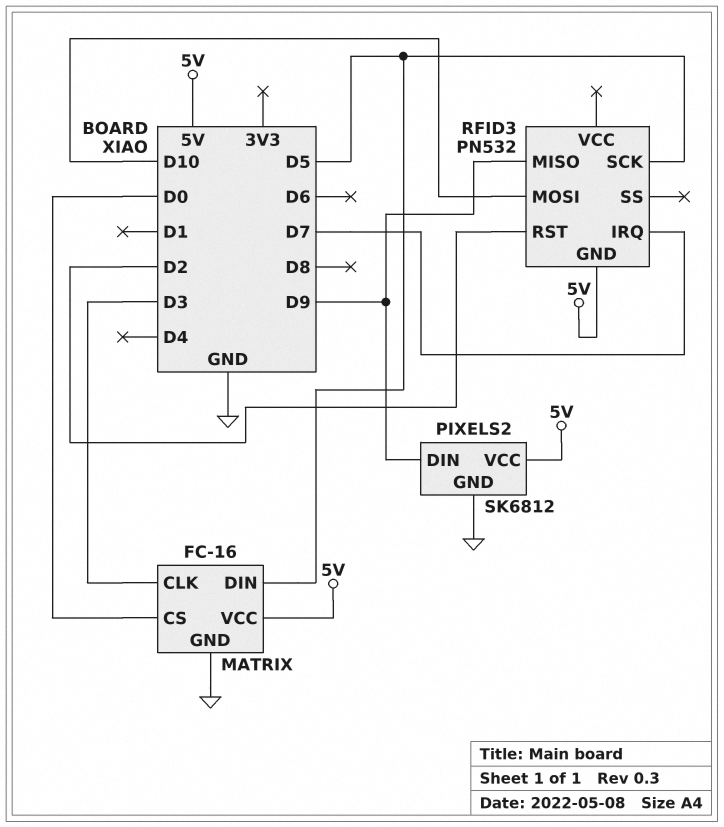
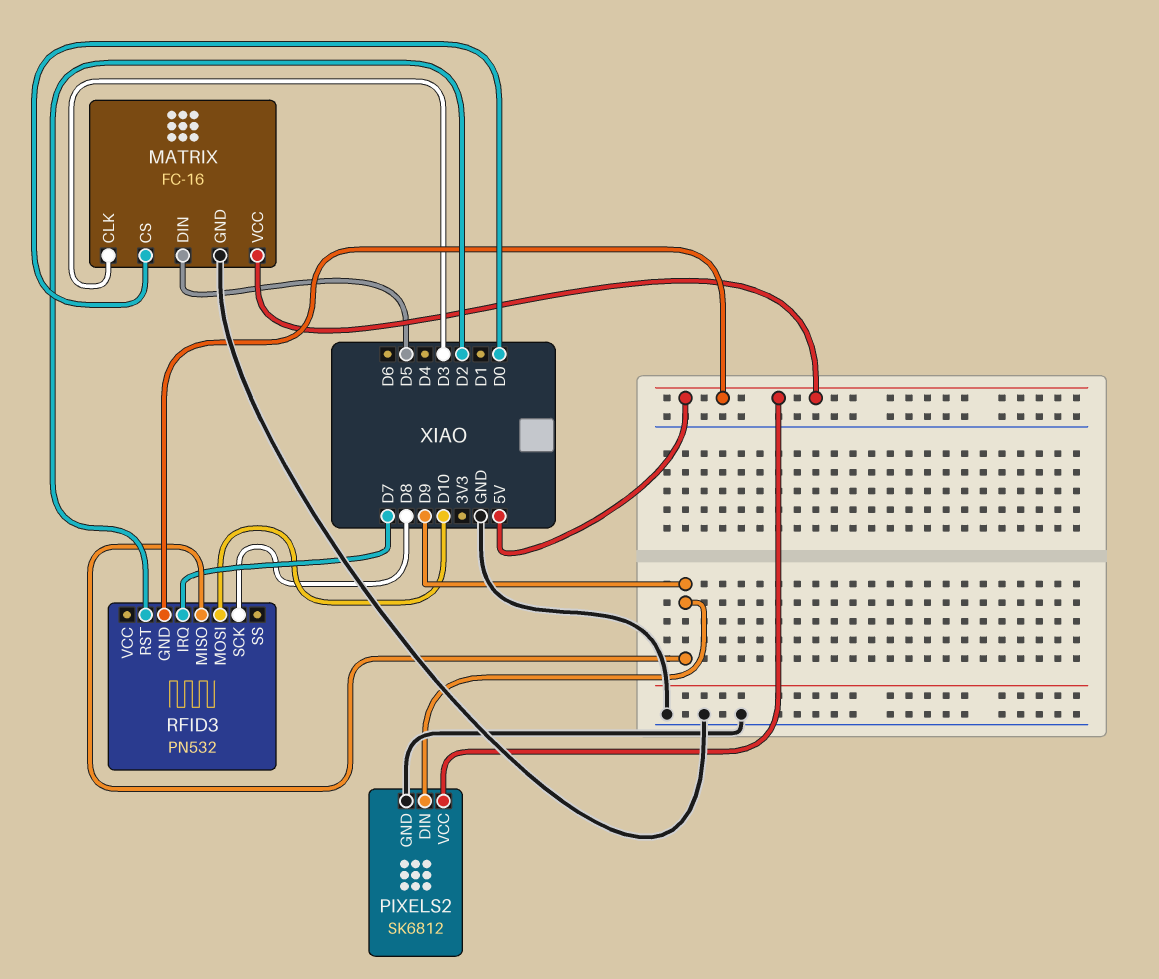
RFID3 pin SCK: D5 -> D8

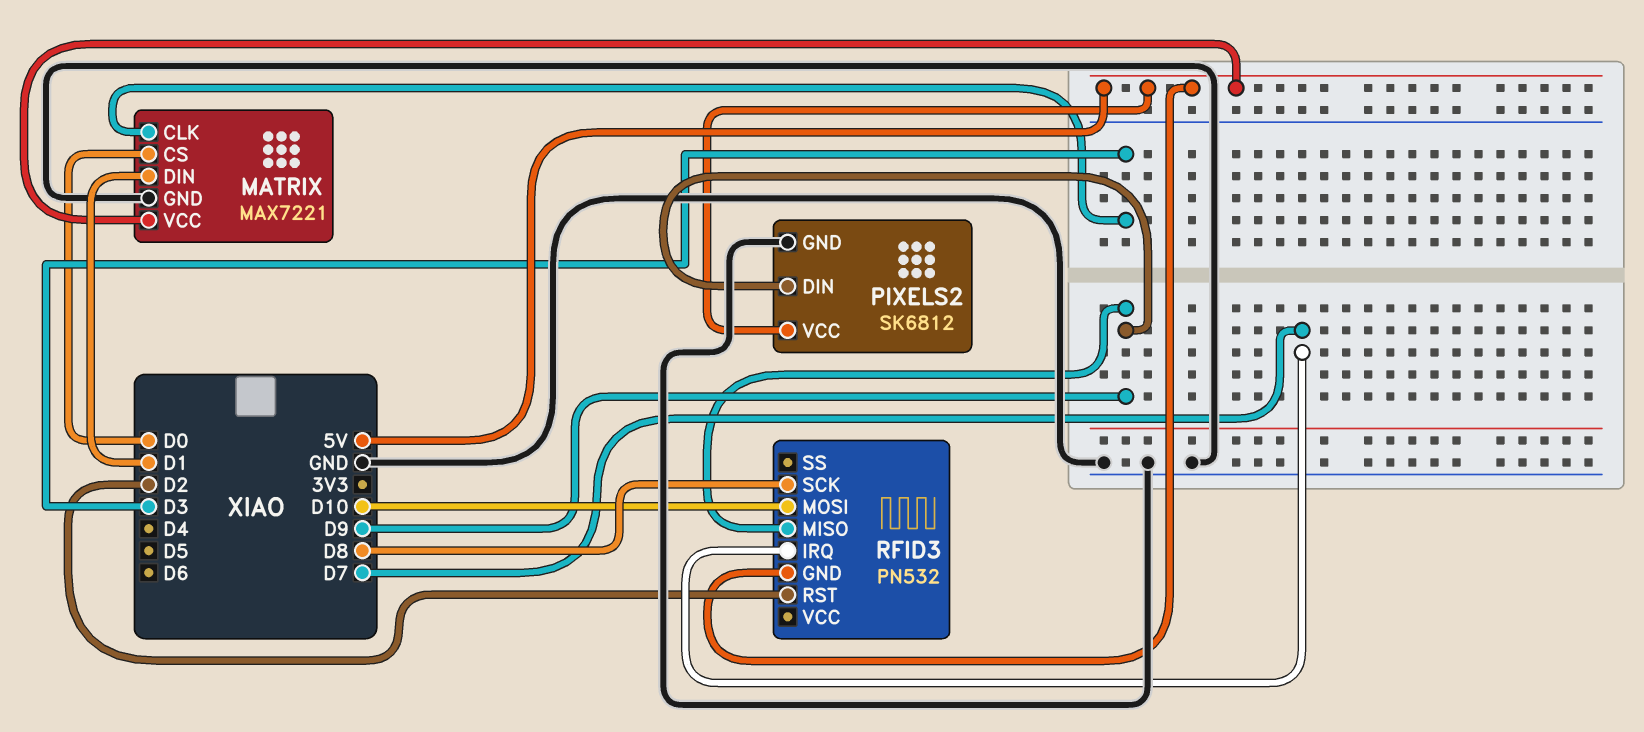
MATRIX: FC-16 -> MAX7221
MATRIX pin DIN: D5 -> D1

